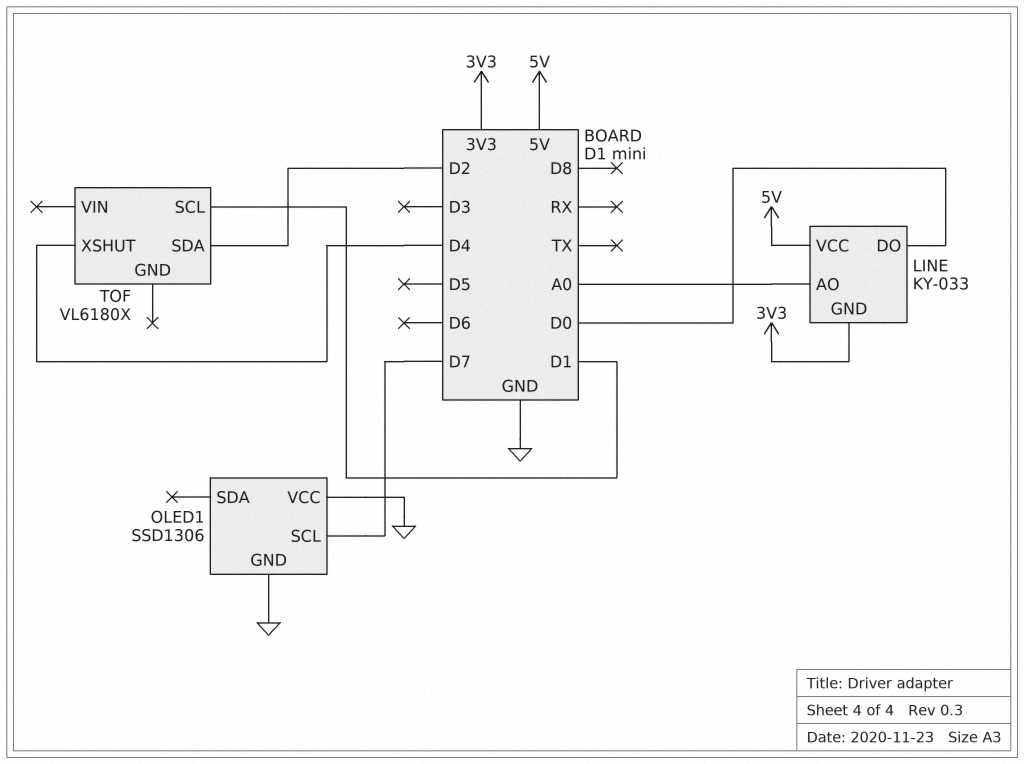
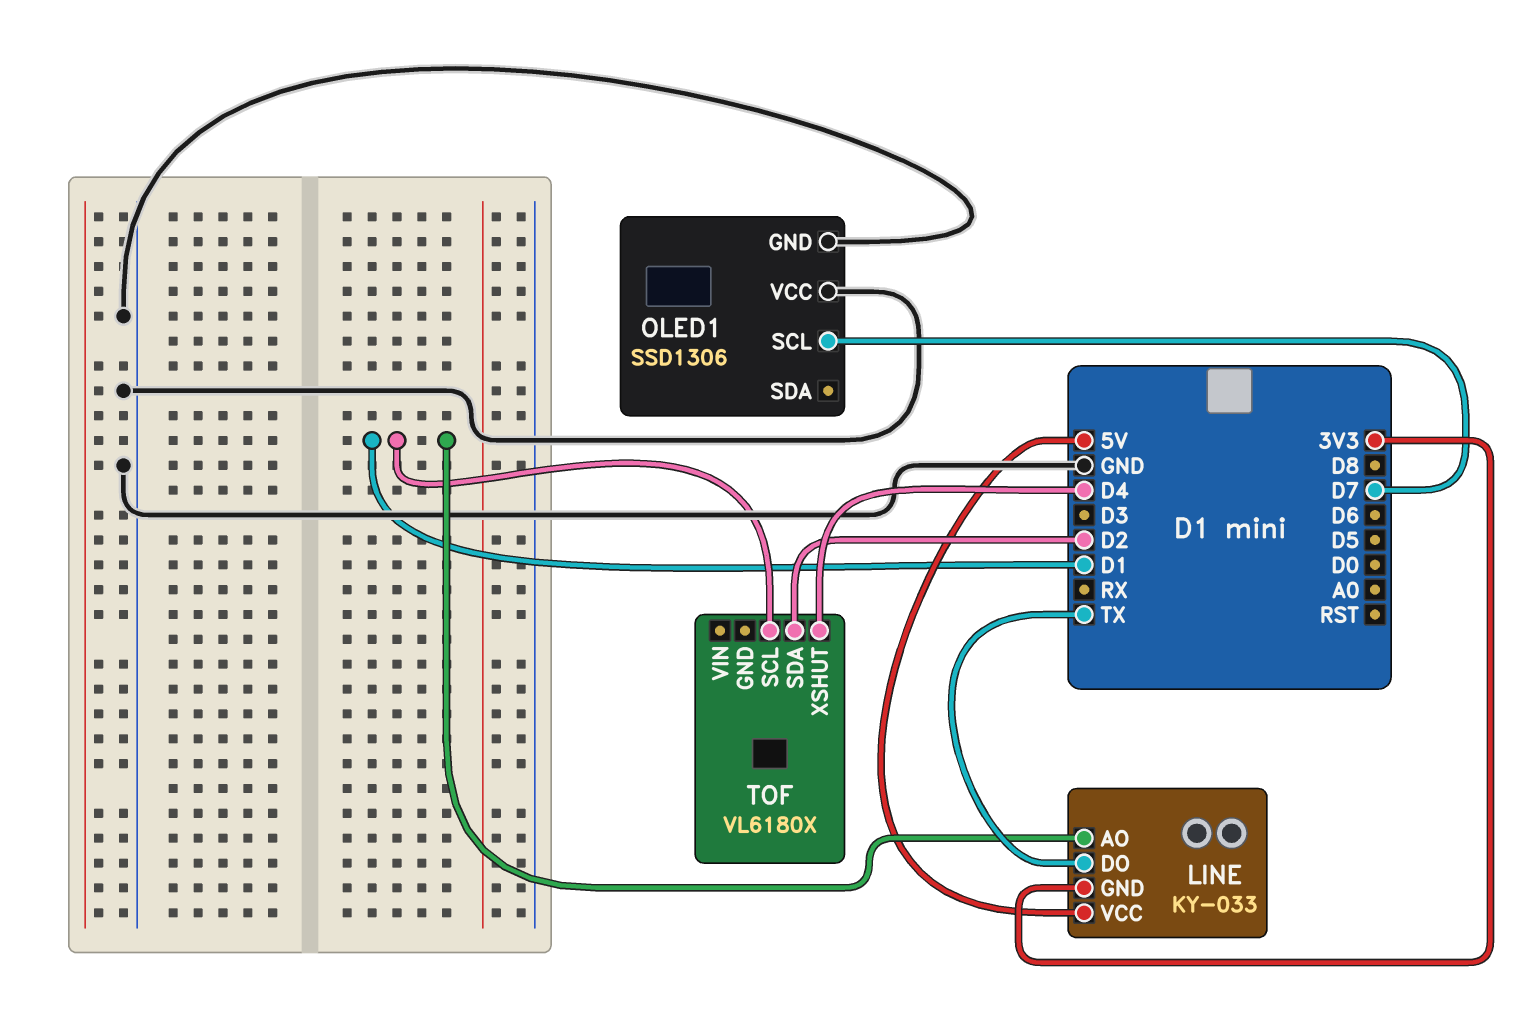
LINE pin AO: A0 -> D1
LINE pin DO: D0 -> TX

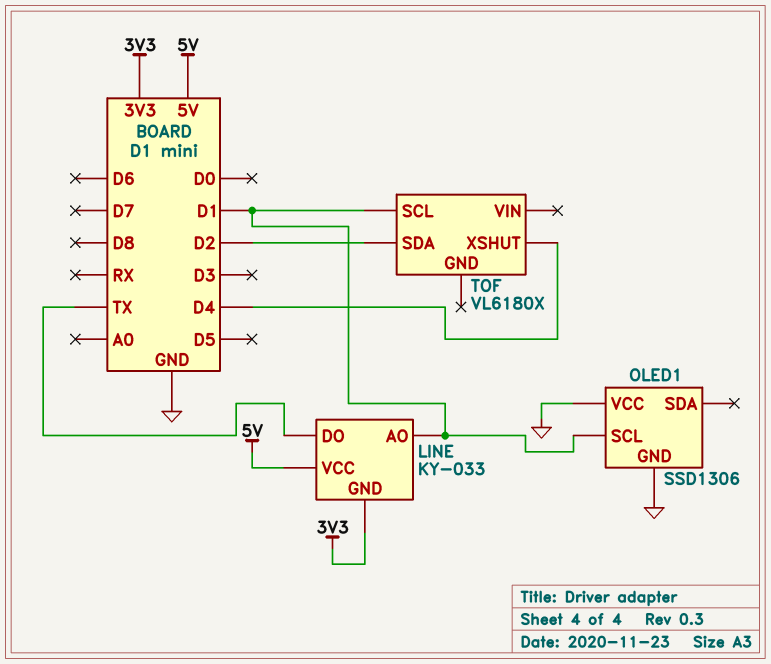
OLED1 pin SCL: D7 -> D1

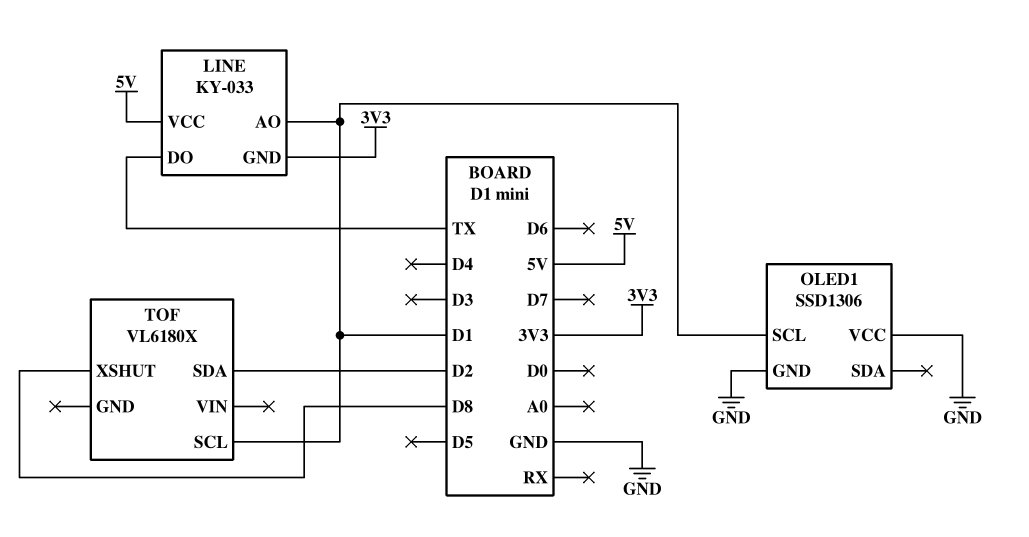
TOF pin XSHUT: D4 -> D8

